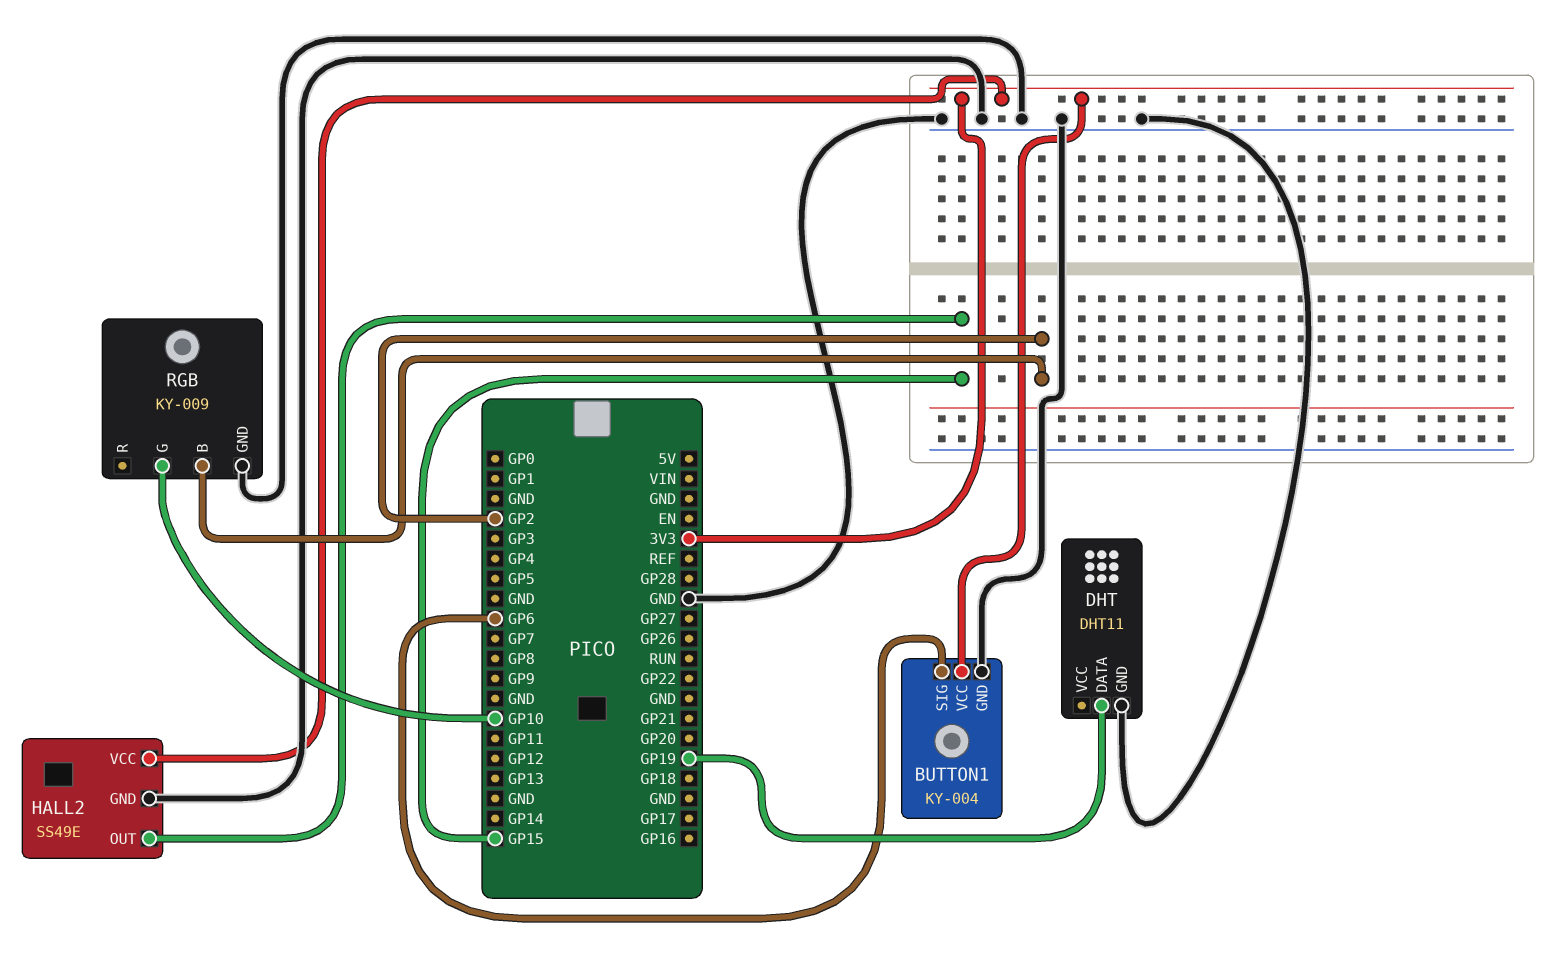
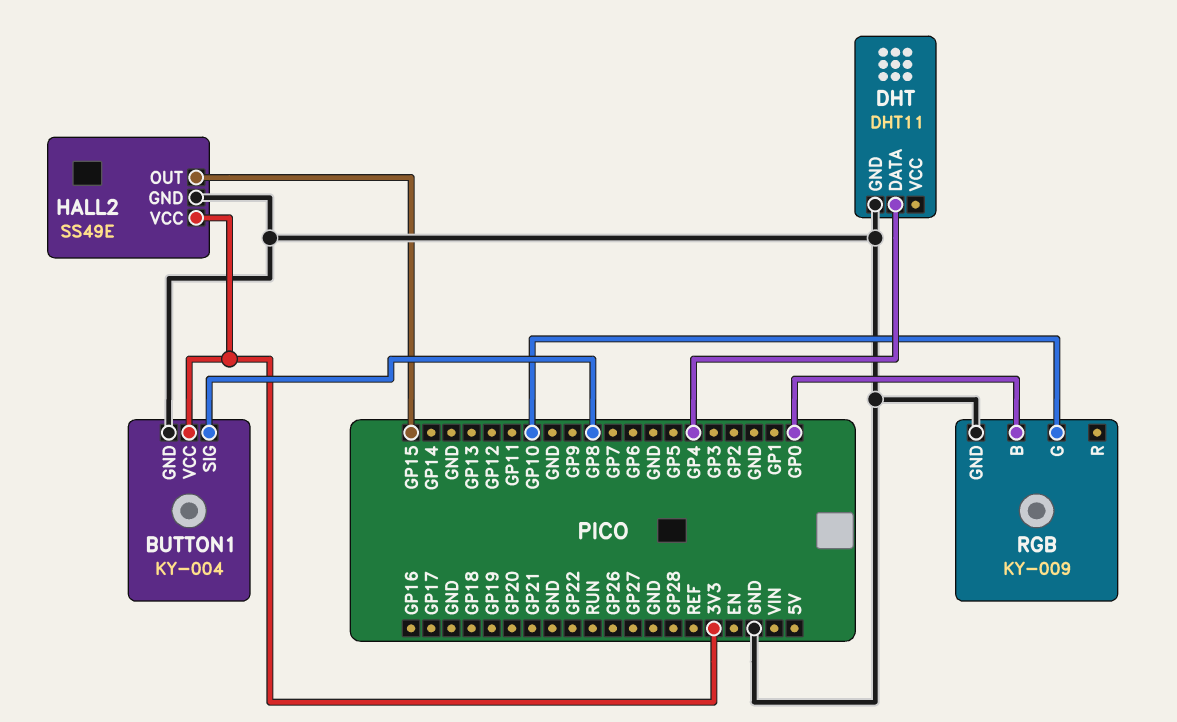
BUTTON1 pin SIG: GP6 -> GP8
DHT pin DATA: GP19 -> GP4
RGB pin B: GP2 -> GP0

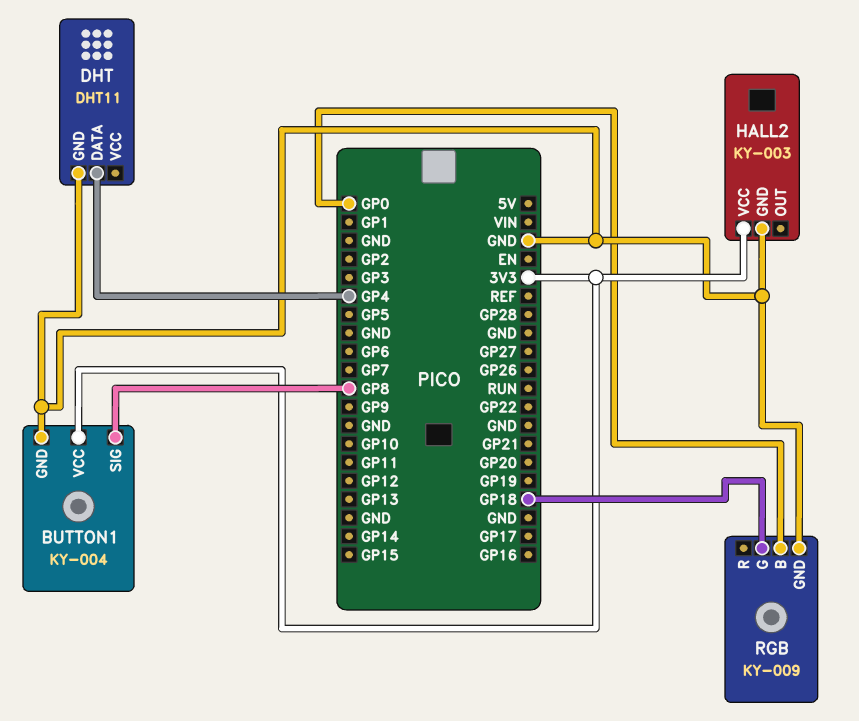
HALL2: SS49E -> KY-003
HALL2 pin OUT: GP15 -> none
RGB pin G: GP10 -> GP18

